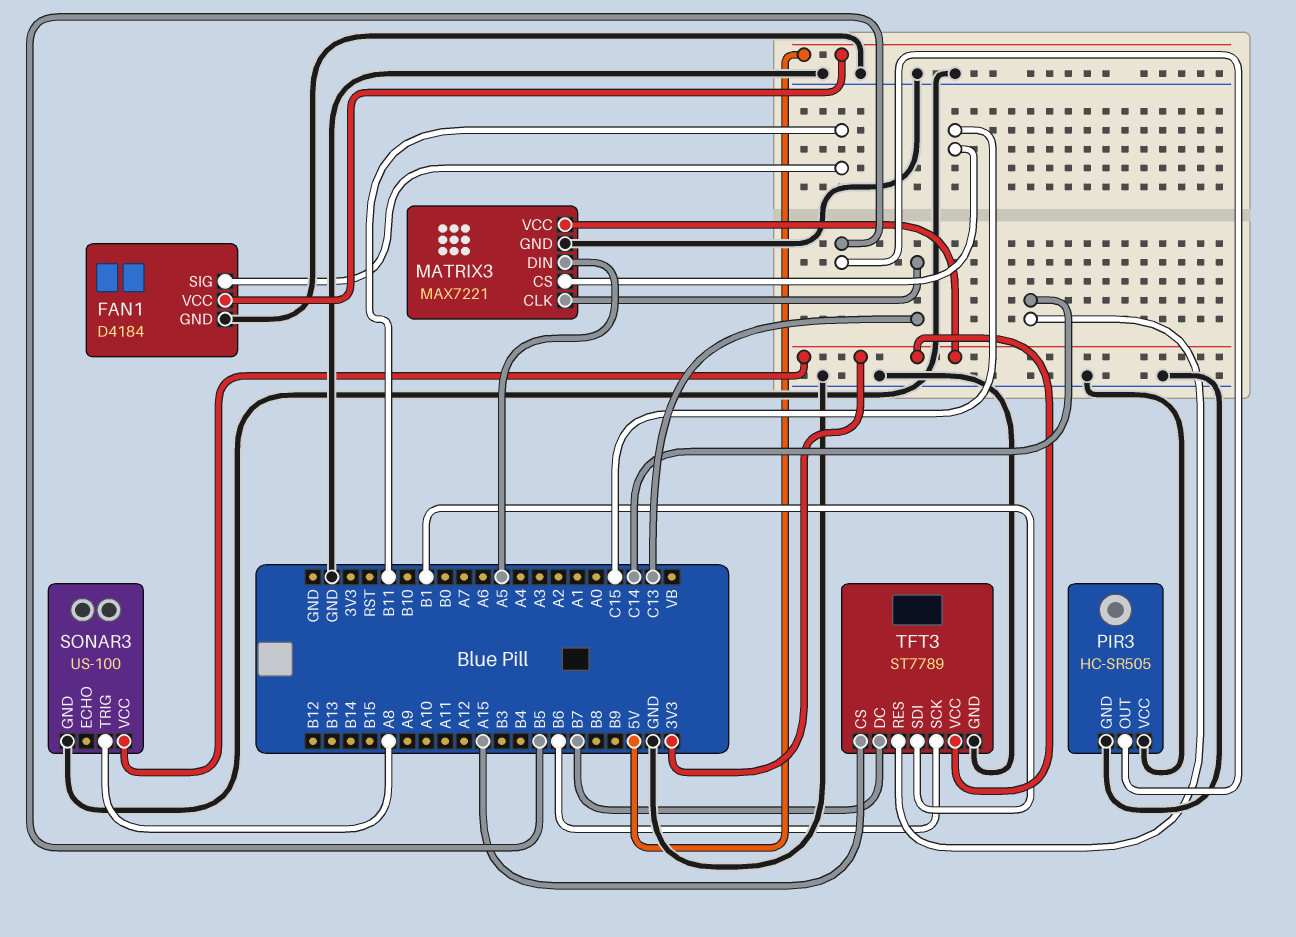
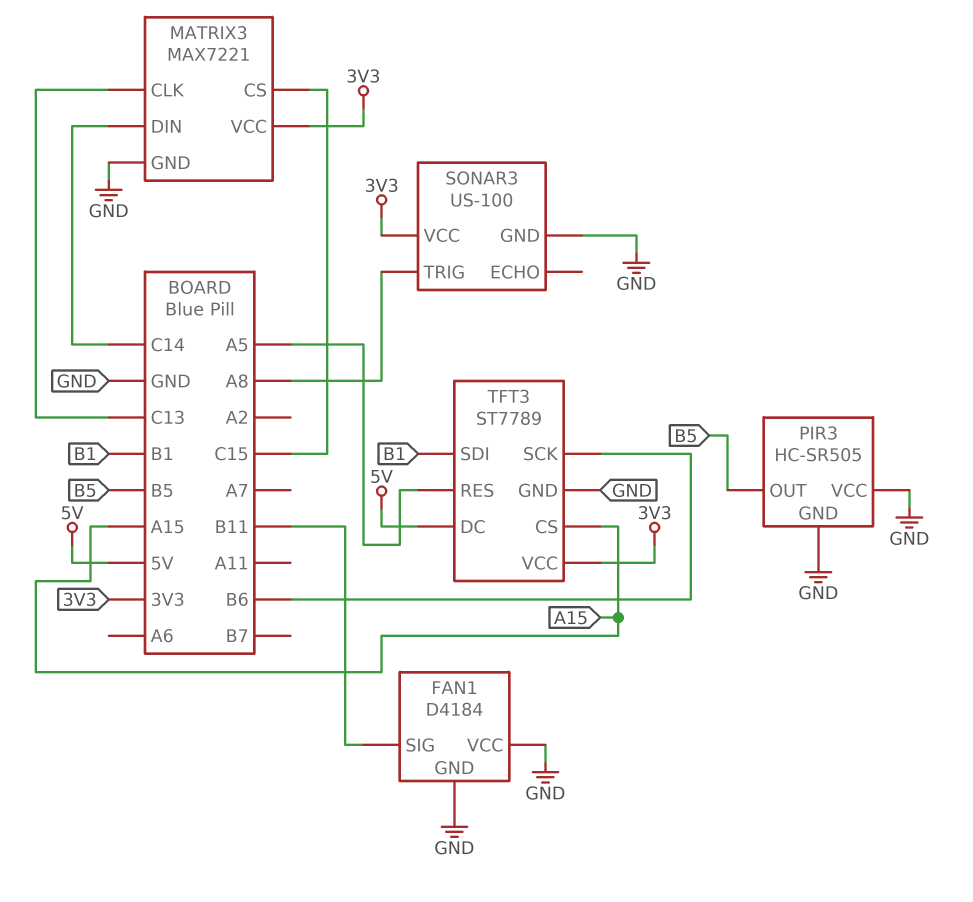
FAN1 pin VCC: 5V -> GND
MATRIX3 pin DIN: A5 -> C14
TFT3 pin DC: B7 -> 5V
TFT3 pin RES: C14 -> A5

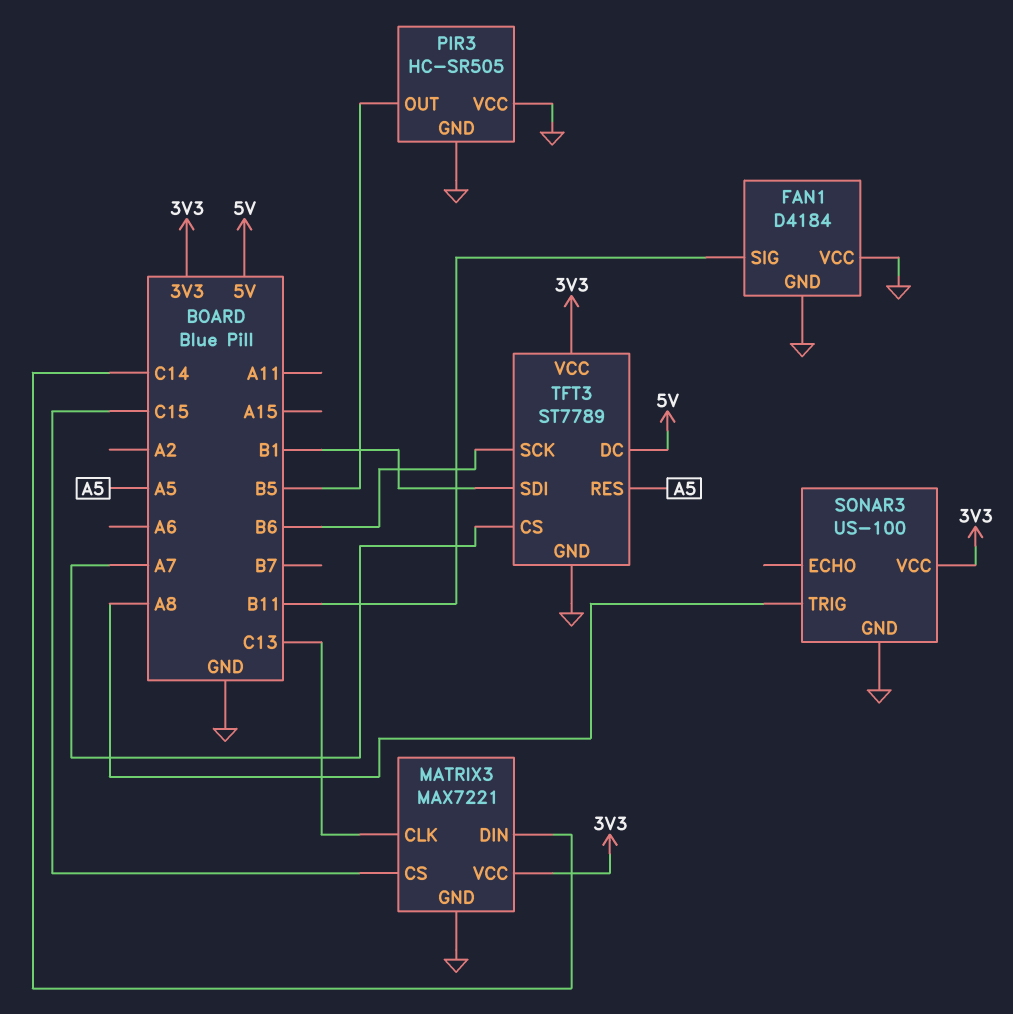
TFT3 pin CS: A15 -> A7

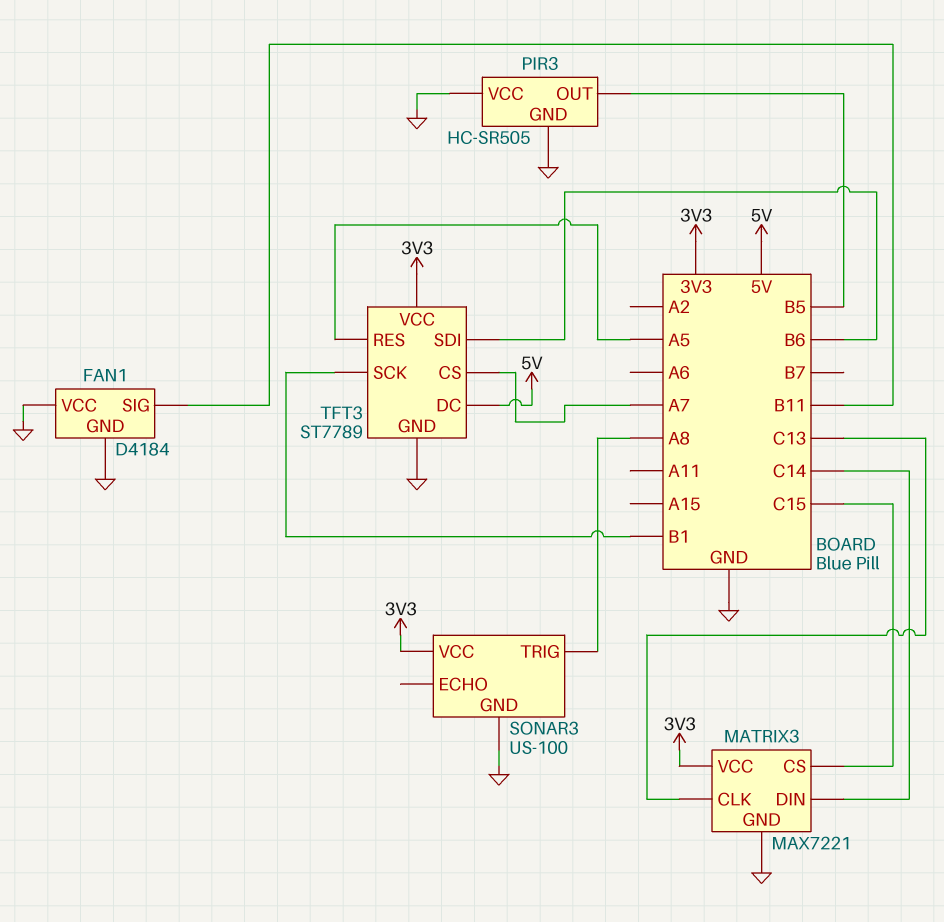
TFT3 pin SCK: B6 -> B1
TFT3 pin SDI: B1 -> B6

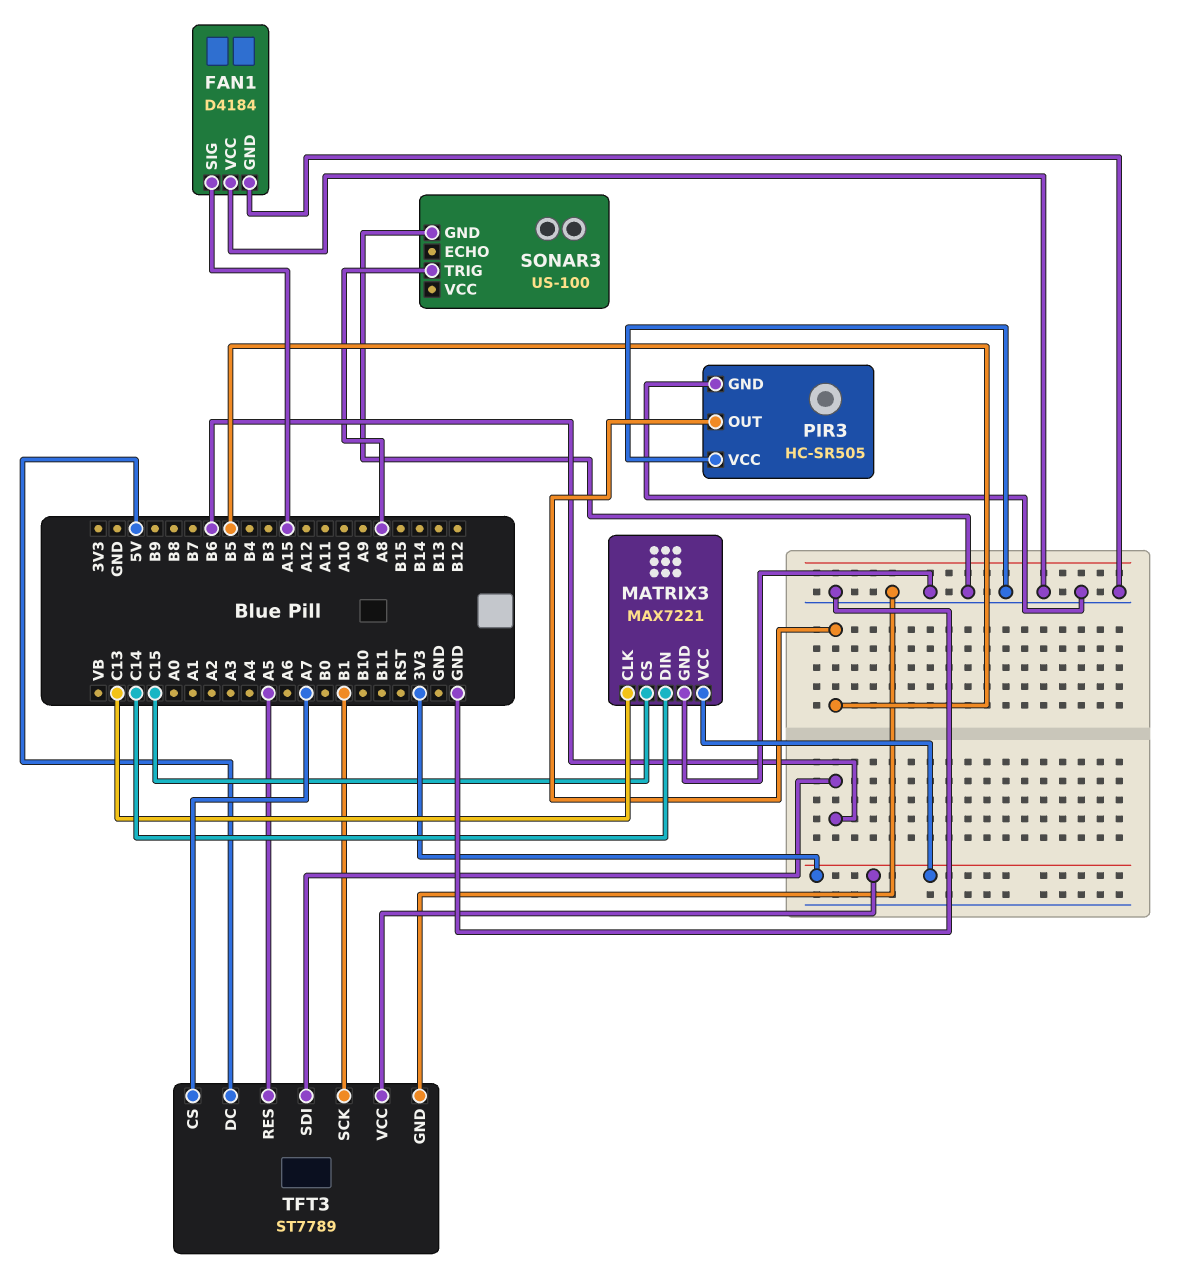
FAN1 pin SIG: B11 -> A15
SONAR3 pin VCC: 3V3 -> none

